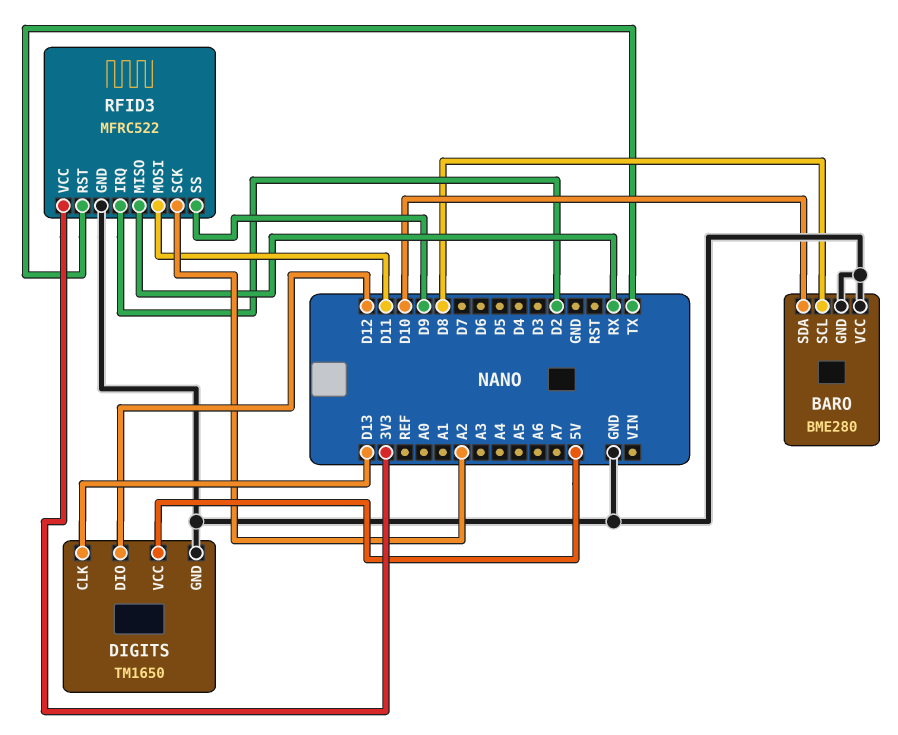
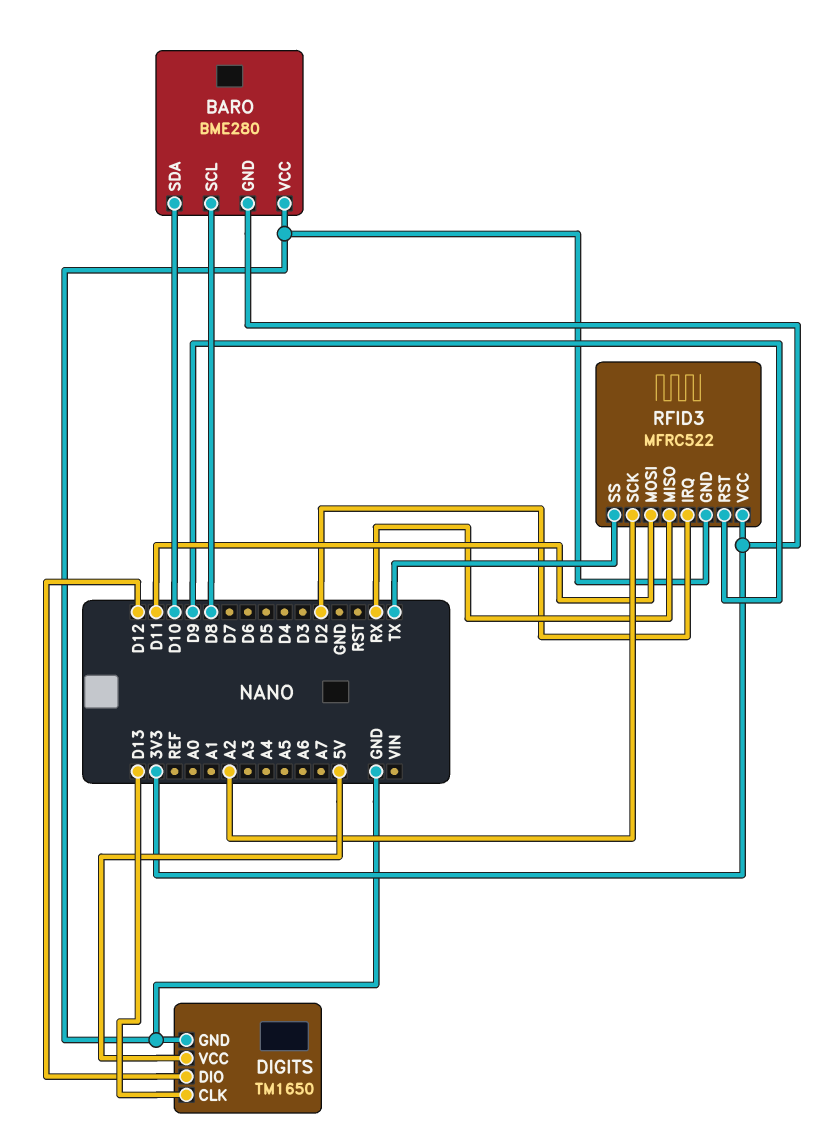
BARO pin GND: GND -> 3V3
RFID3 pin RST: TX -> D9
RFID3 pin SS: D9 -> TX

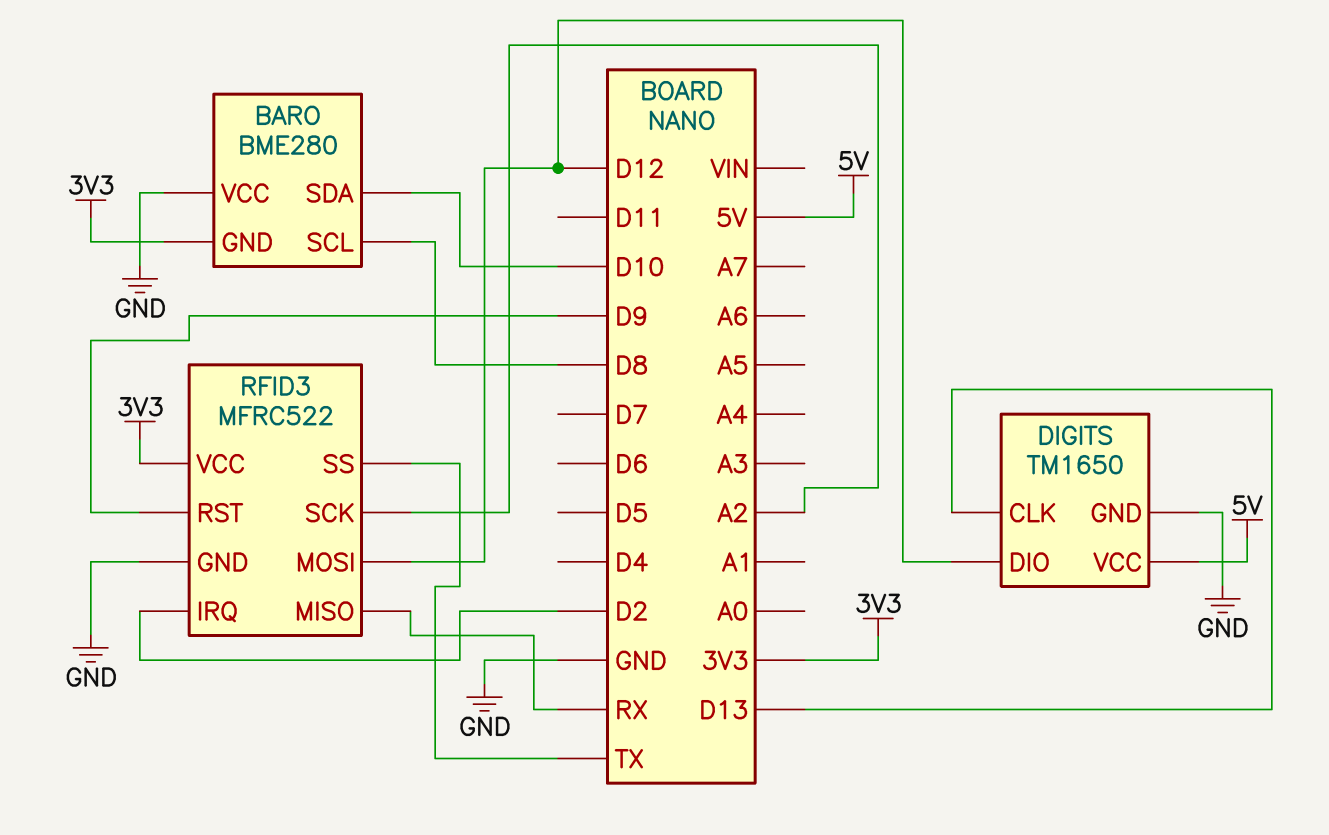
RFID3 pin MOSI: D11 -> D12

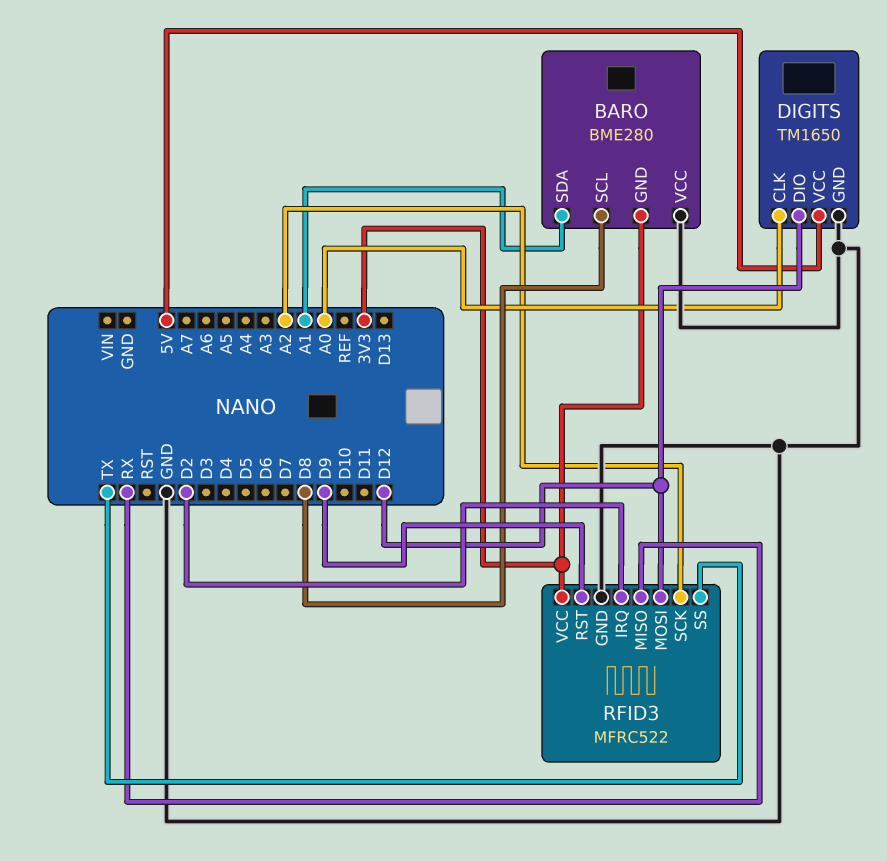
BARO pin SDA: D10 -> A1
DIGITS pin CLK: D13 -> A0

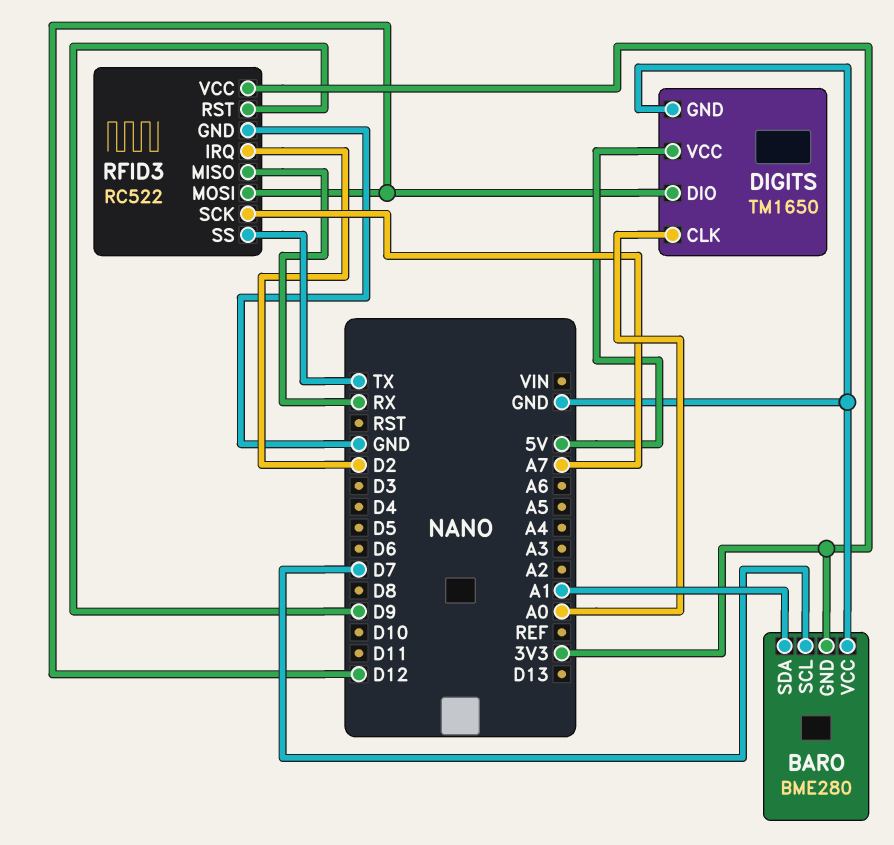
BARO pin SCL: D8 -> D7
RFID3: MFRC522 -> RC522
RFID3 pin SCK: A2 -> A7

